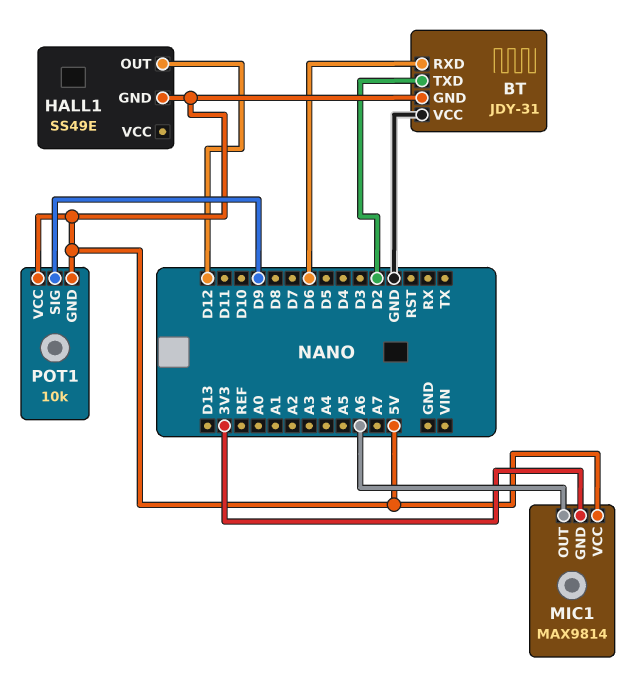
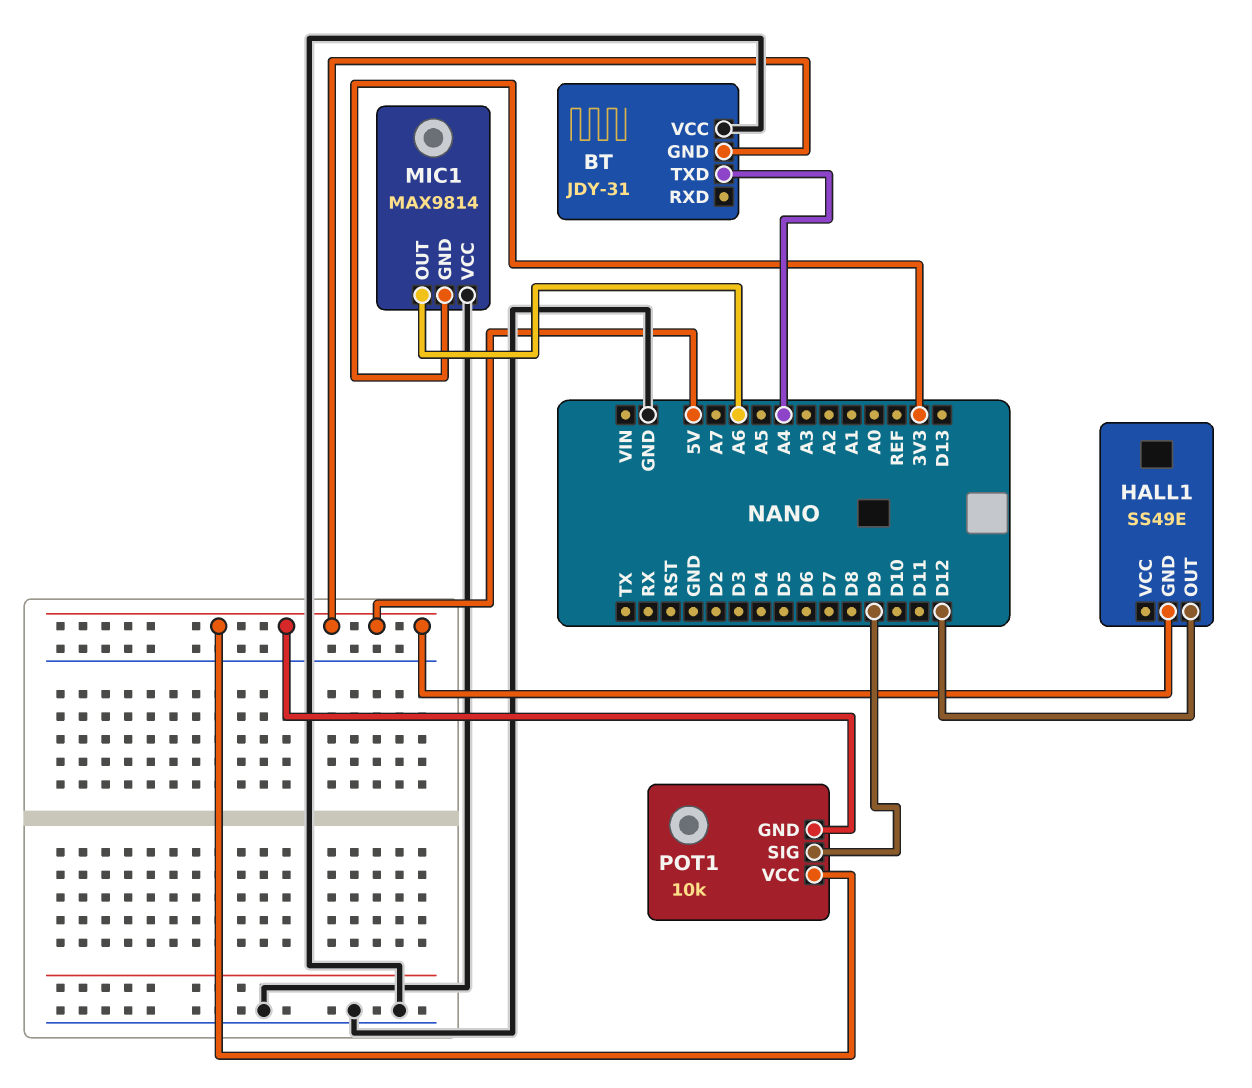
BT pin RXD: D6 -> none
BT pin TXD: D2 -> A4
MIC1 pin VCC: 5V -> GND

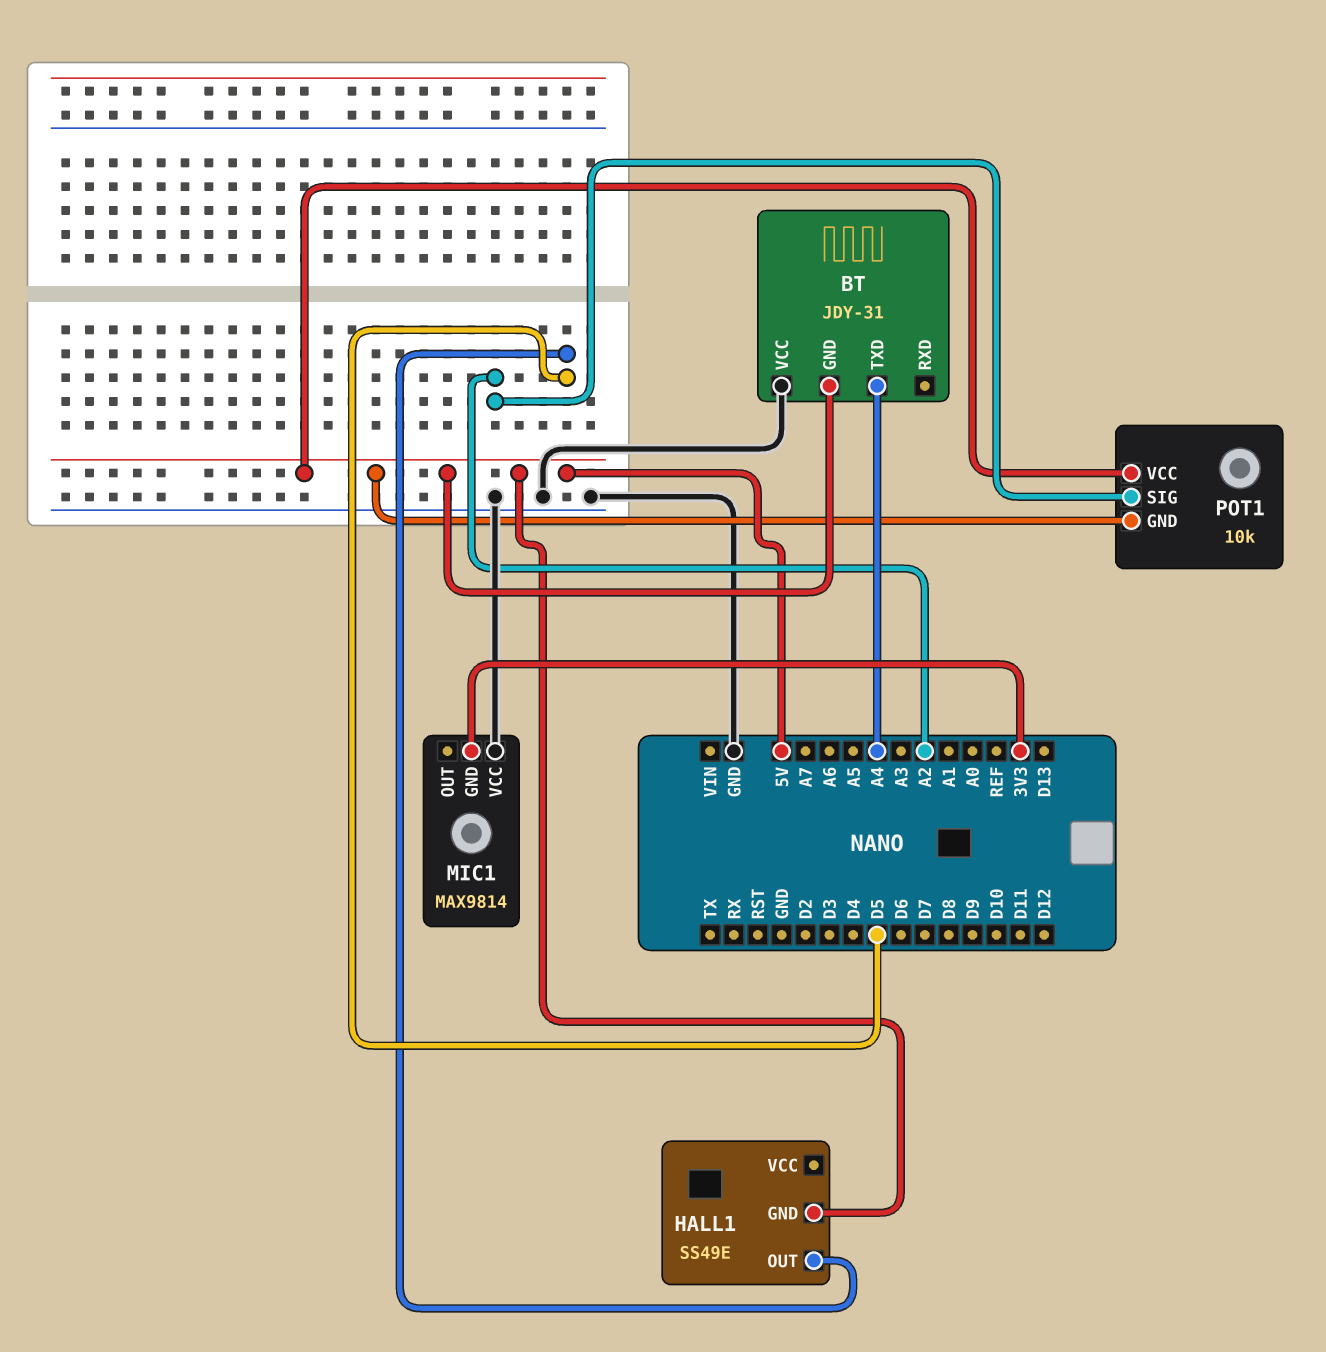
HALL1 pin OUT: D12 -> D5
MIC1 pin OUT: A6 -> none
POT1 pin SIG: D9 -> A2

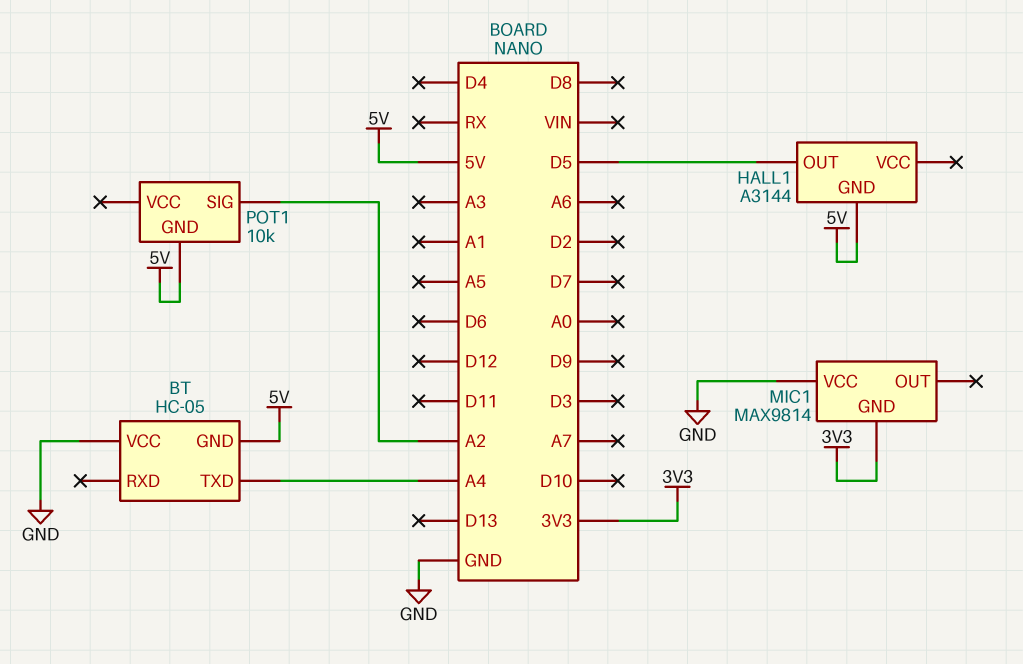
BT: JDY-31 -> HC-05
HALL1: SS49E -> A3144
POT1 pin VCC: 5V -> none

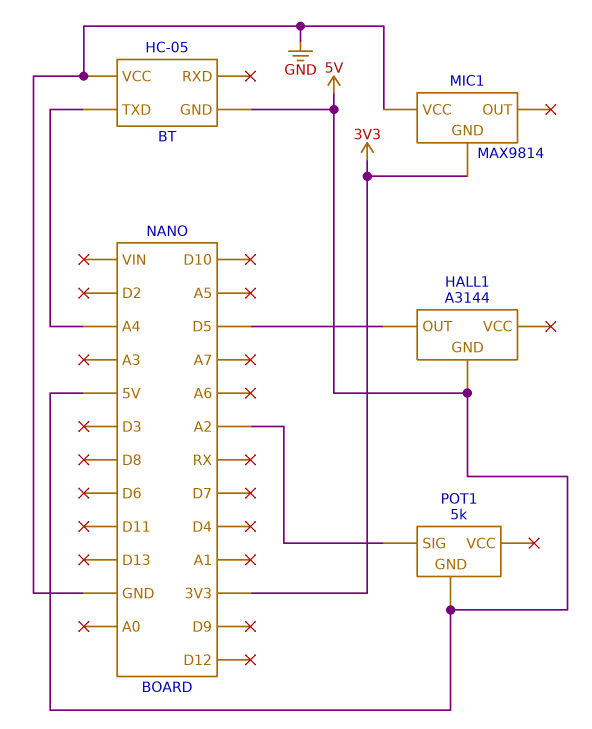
POT1: 10k -> 5k

